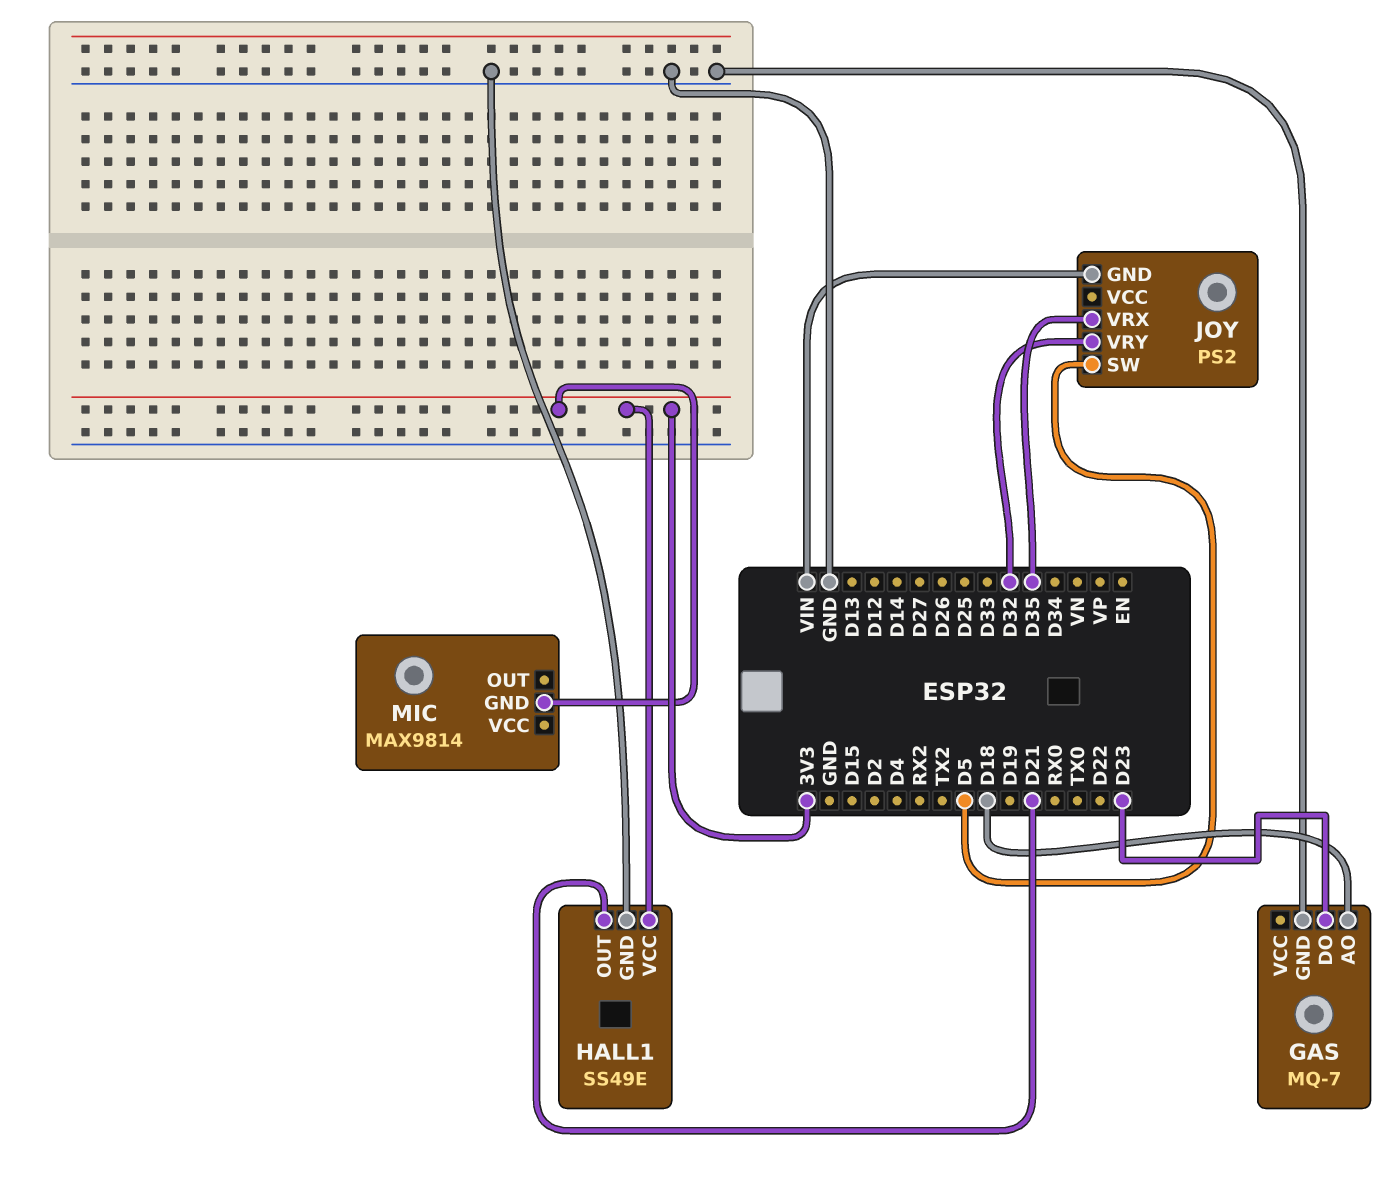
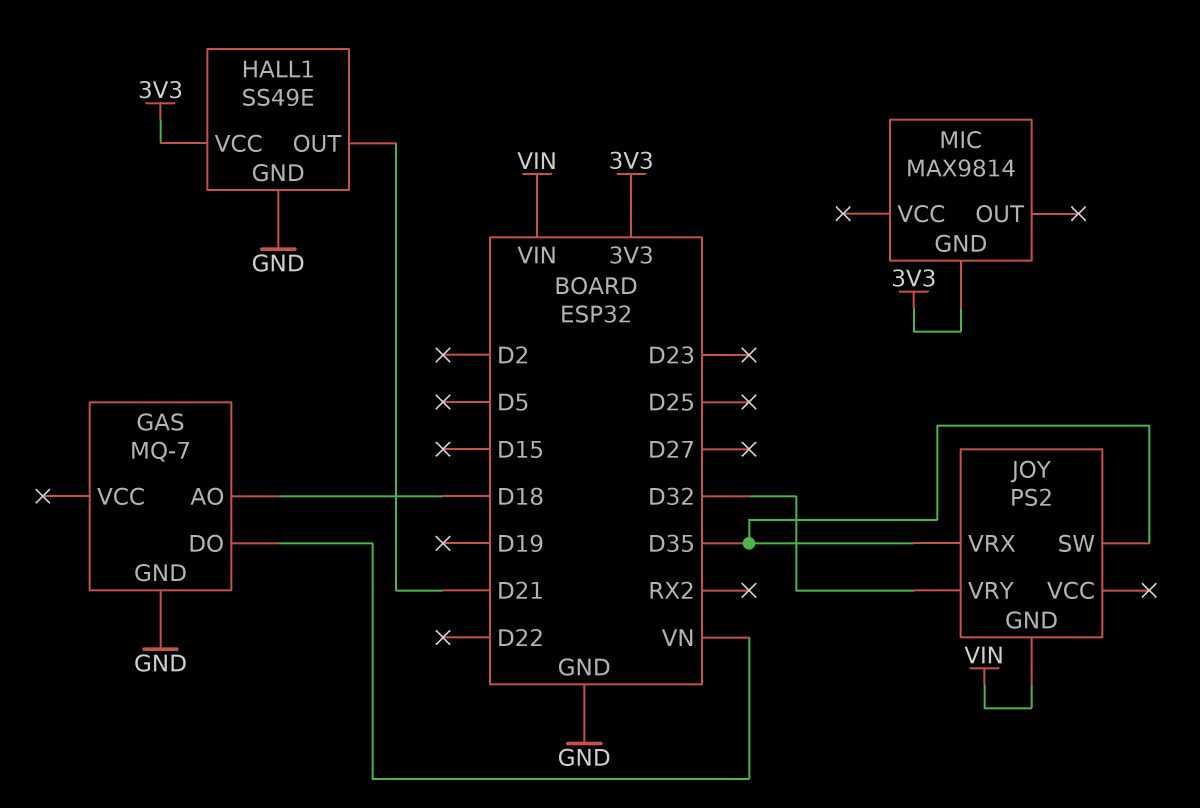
GAS pin DO: D23 -> VN
JOY pin SW: D5 -> D35

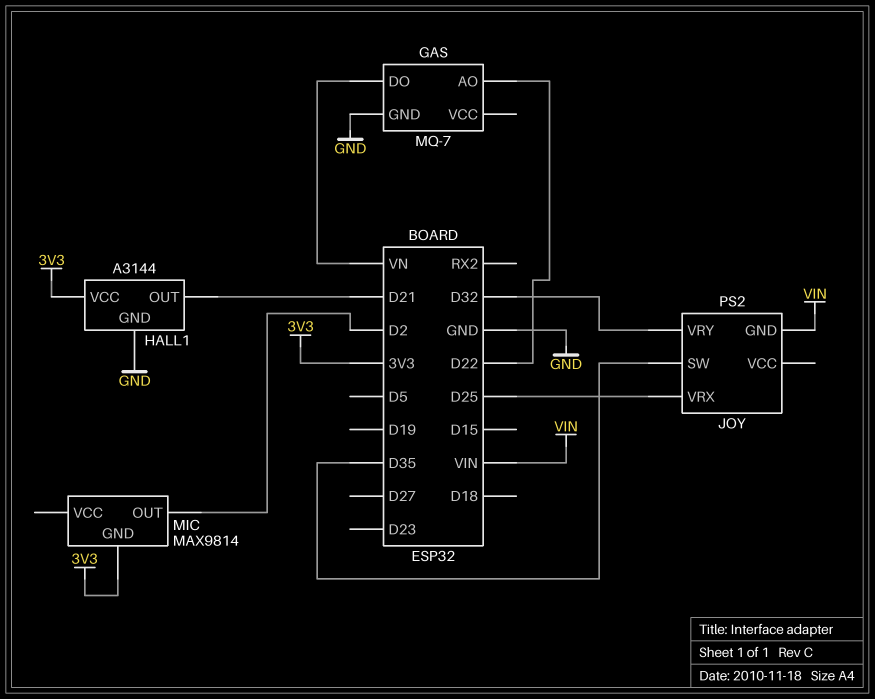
GAS pin AO: D18 -> D22
HALL1: SS49E -> A3144
JOY pin VRX: D35 -> D25
MIC pin OUT: none -> D2

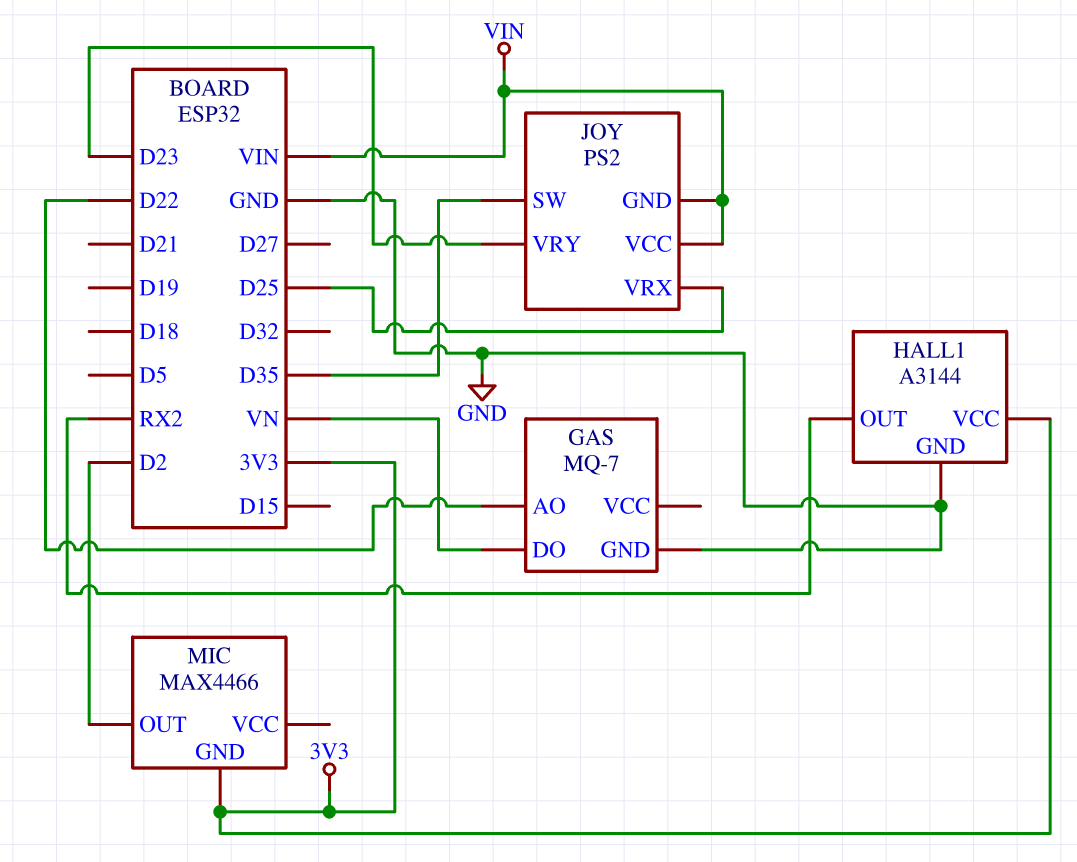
HALL1 pin OUT: D21 -> RX2
JOY pin VCC: none -> VIN
JOY pin VRY: D32 -> D23
MIC: MAX9814 -> MAX4466

